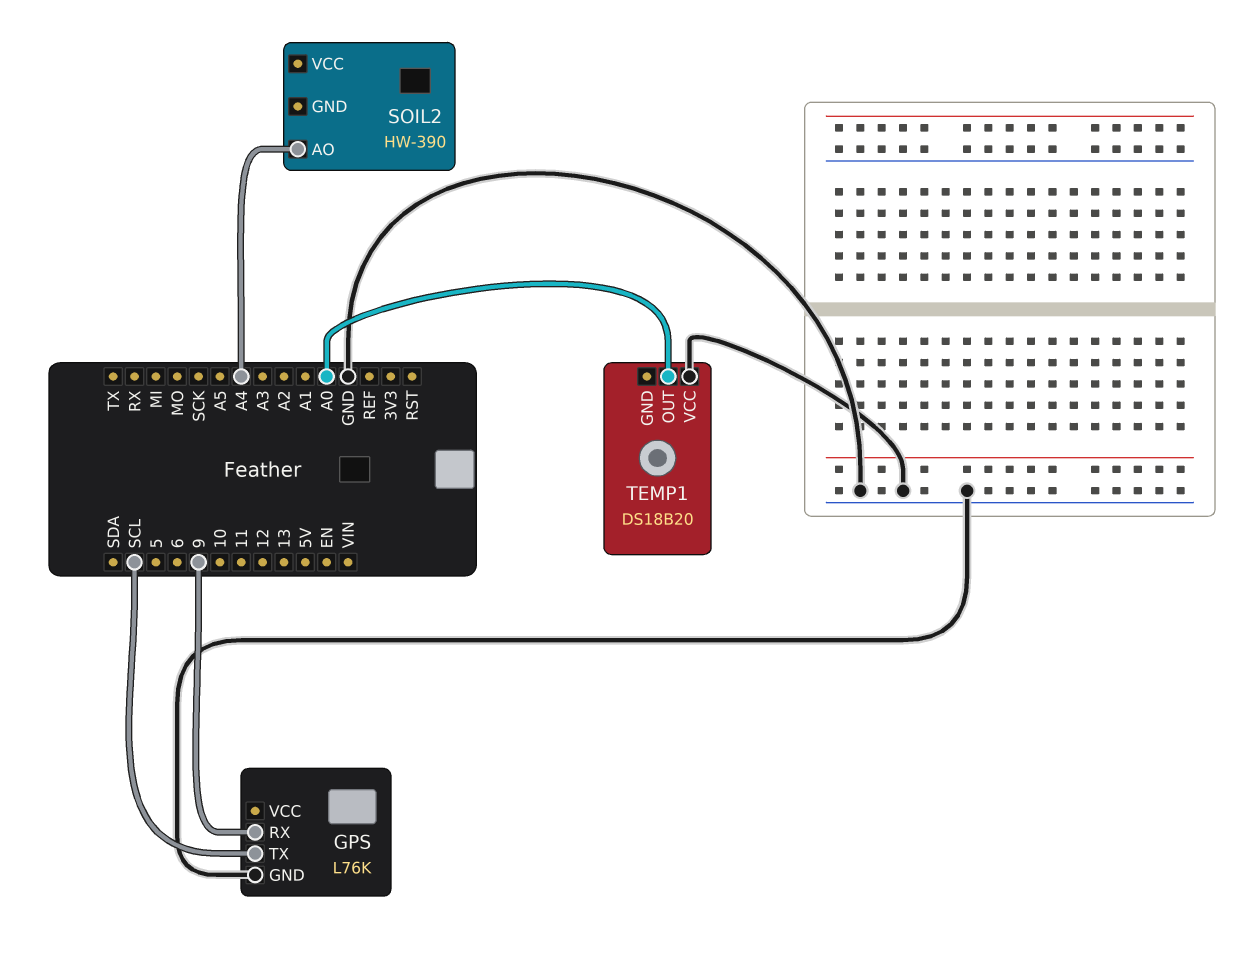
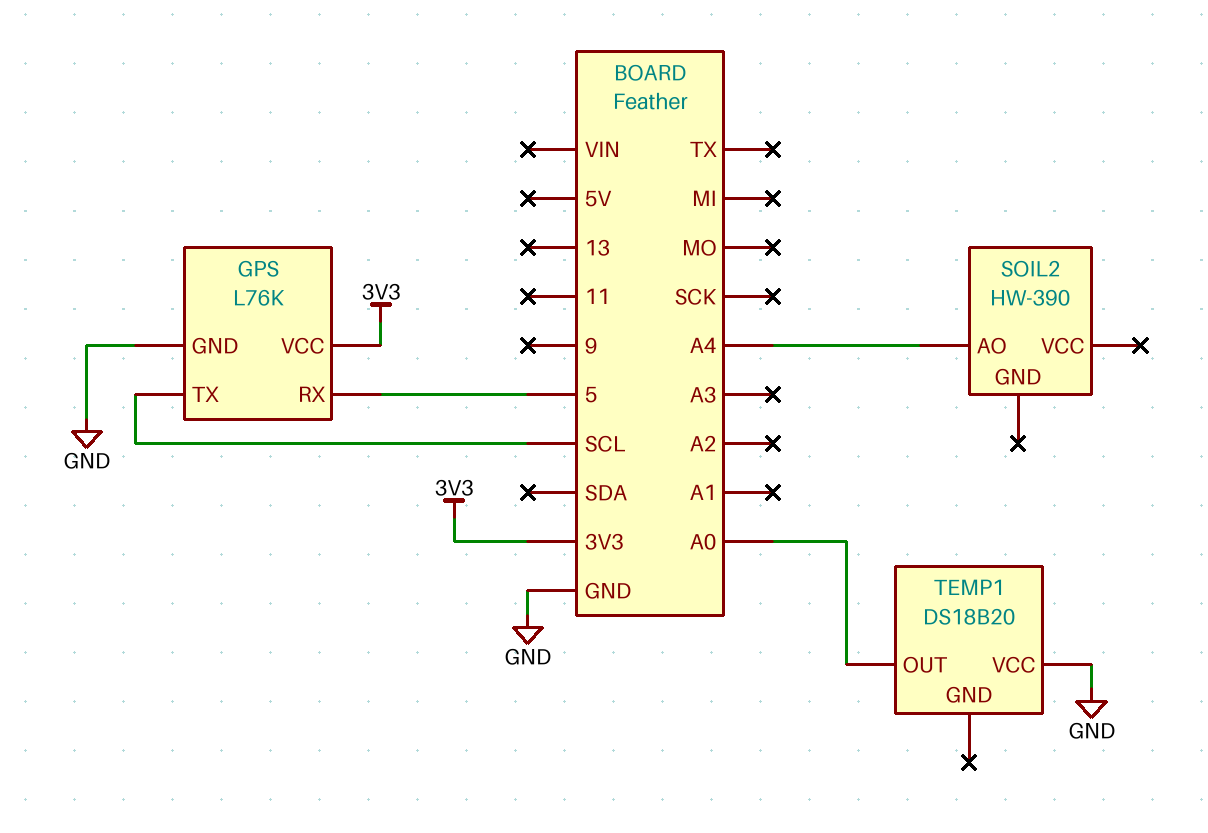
GPS pin RX: 9 -> 5
GPS pin VCC: none -> 3V3

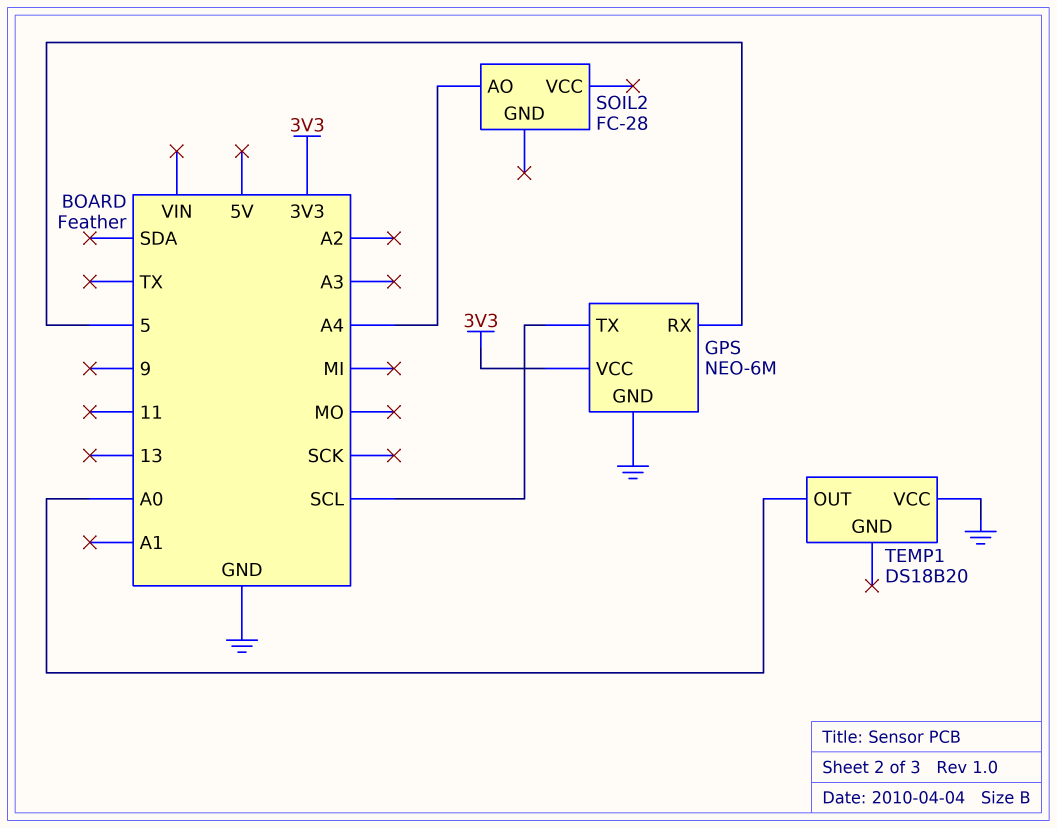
GPS: L76K -> NEO-6M
SOIL2: HW-390 -> FC-28

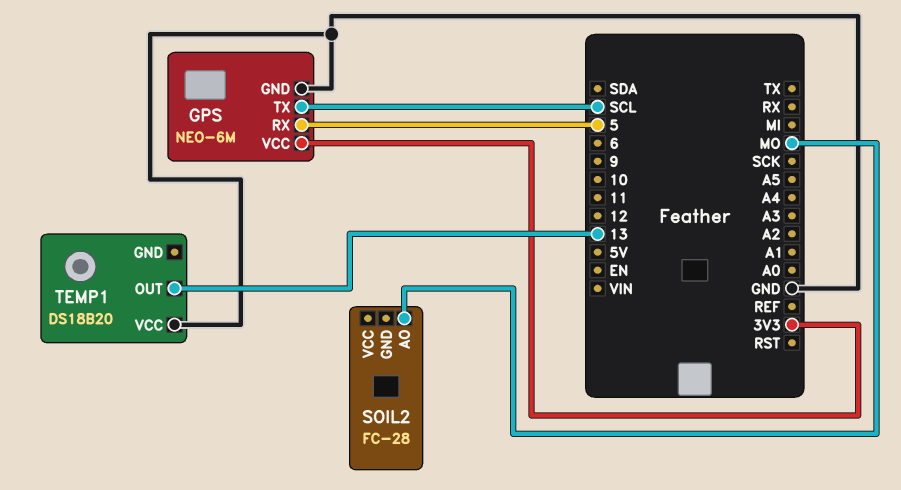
SOIL2 pin AO: A4 -> MO
TEMP1 pin OUT: A0 -> 13

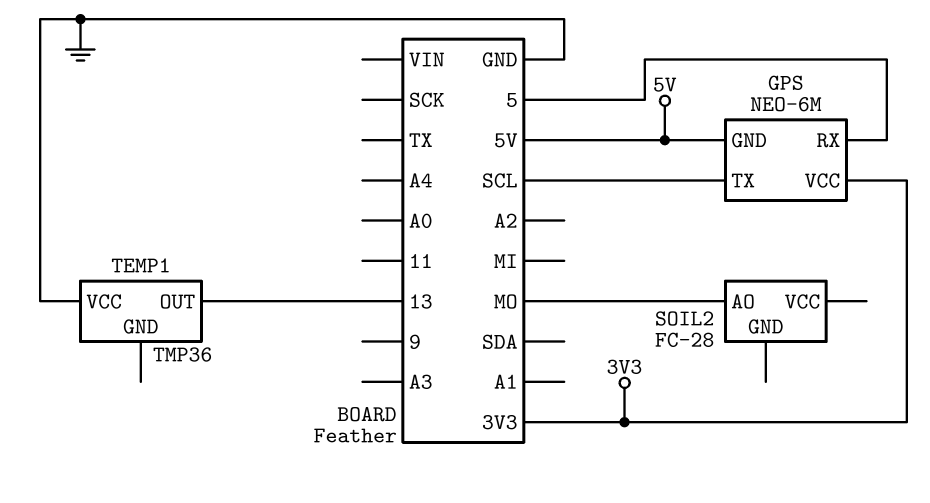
GPS pin GND: GND -> 5V
TEMP1: DS18B20 -> TMP36

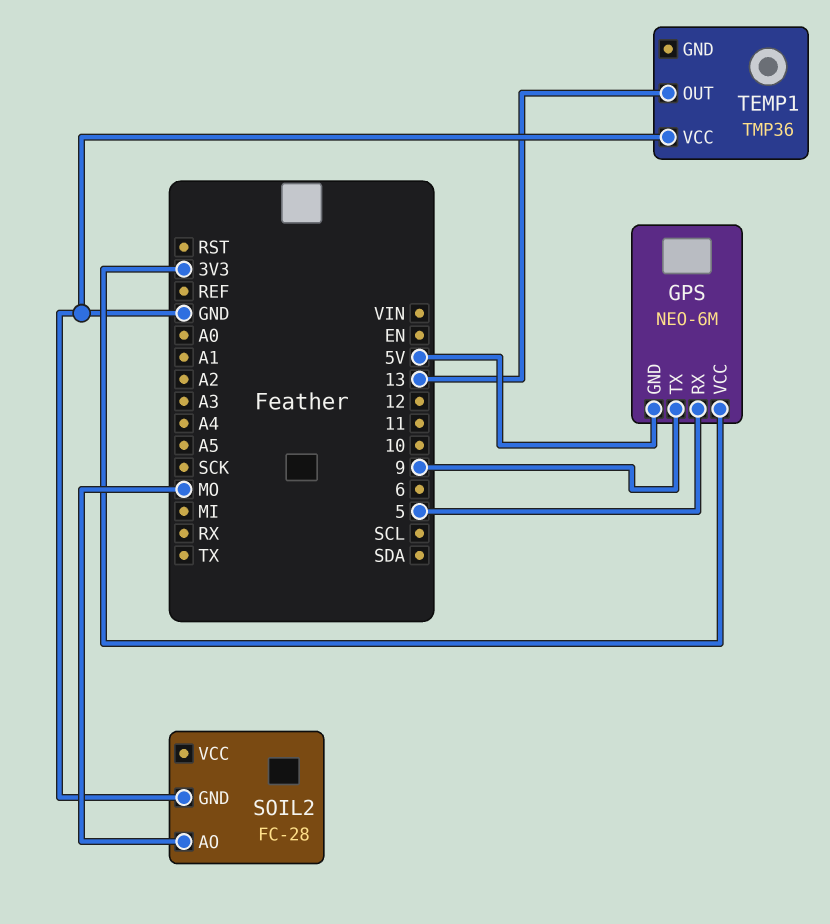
GPS pin TX: SCL -> 9
SOIL2 pin GND: none -> GND

